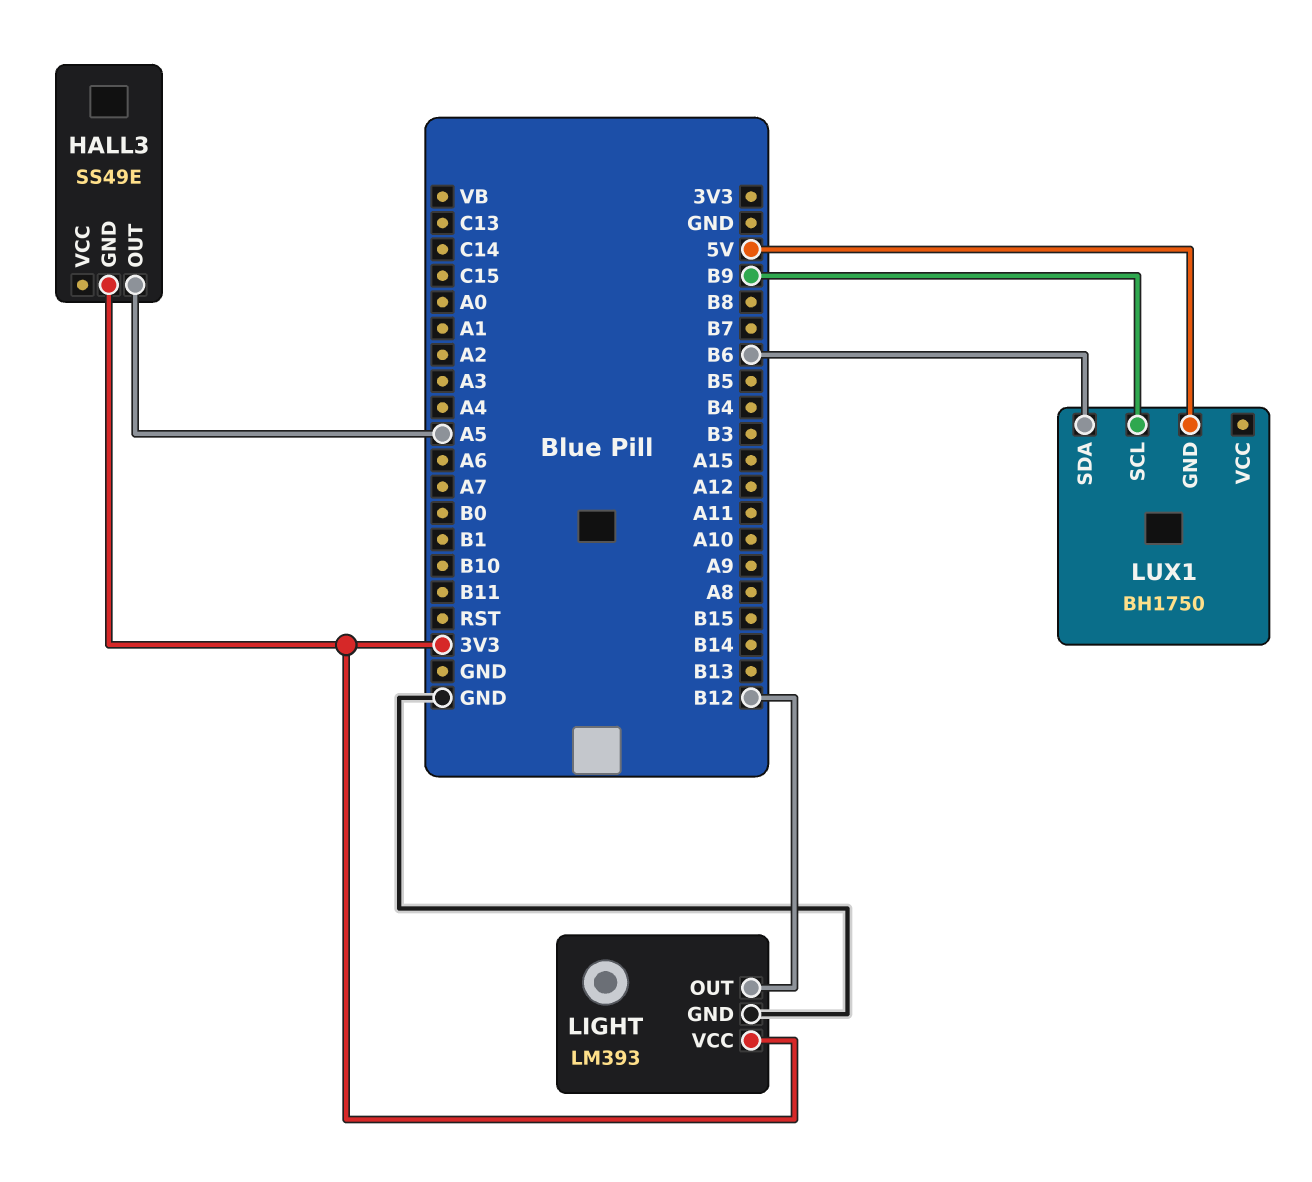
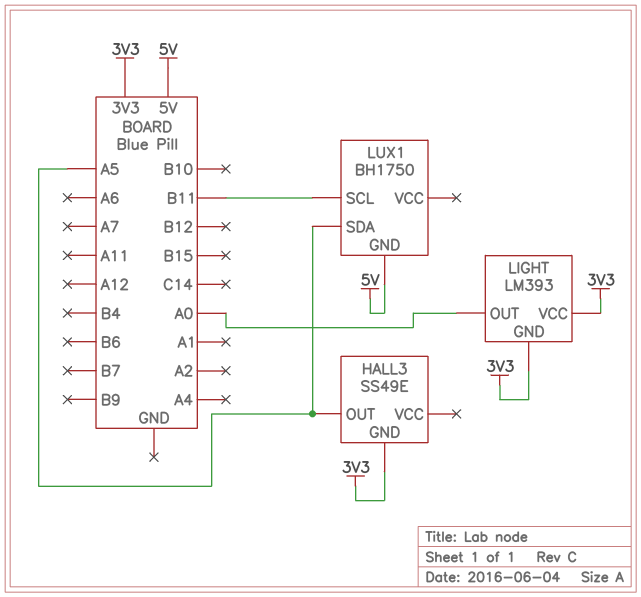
LIGHT pin GND: GND -> 3V3
LIGHT pin OUT: B12 -> A0
LUX1 pin SCL: B9 -> B11
LUX1 pin SDA: B6 -> A5

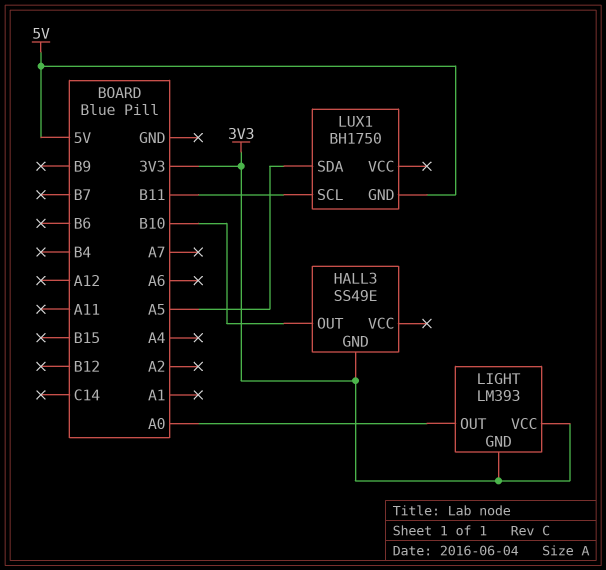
HALL3 pin OUT: A5 -> B10

